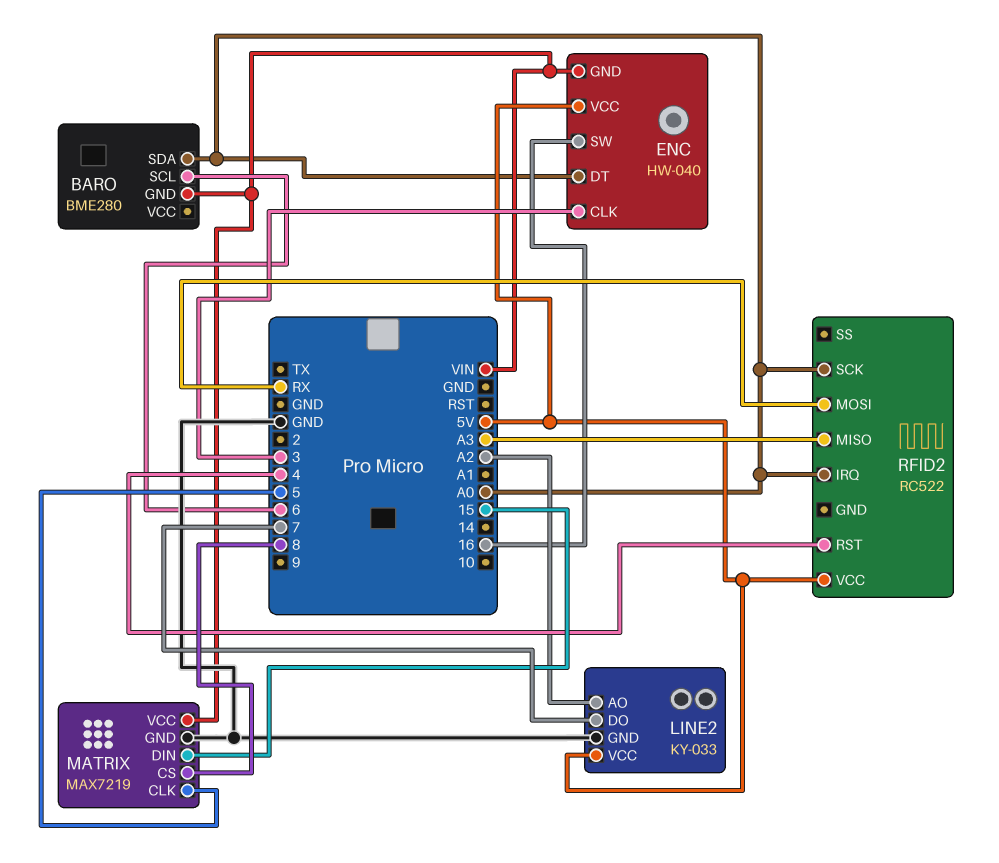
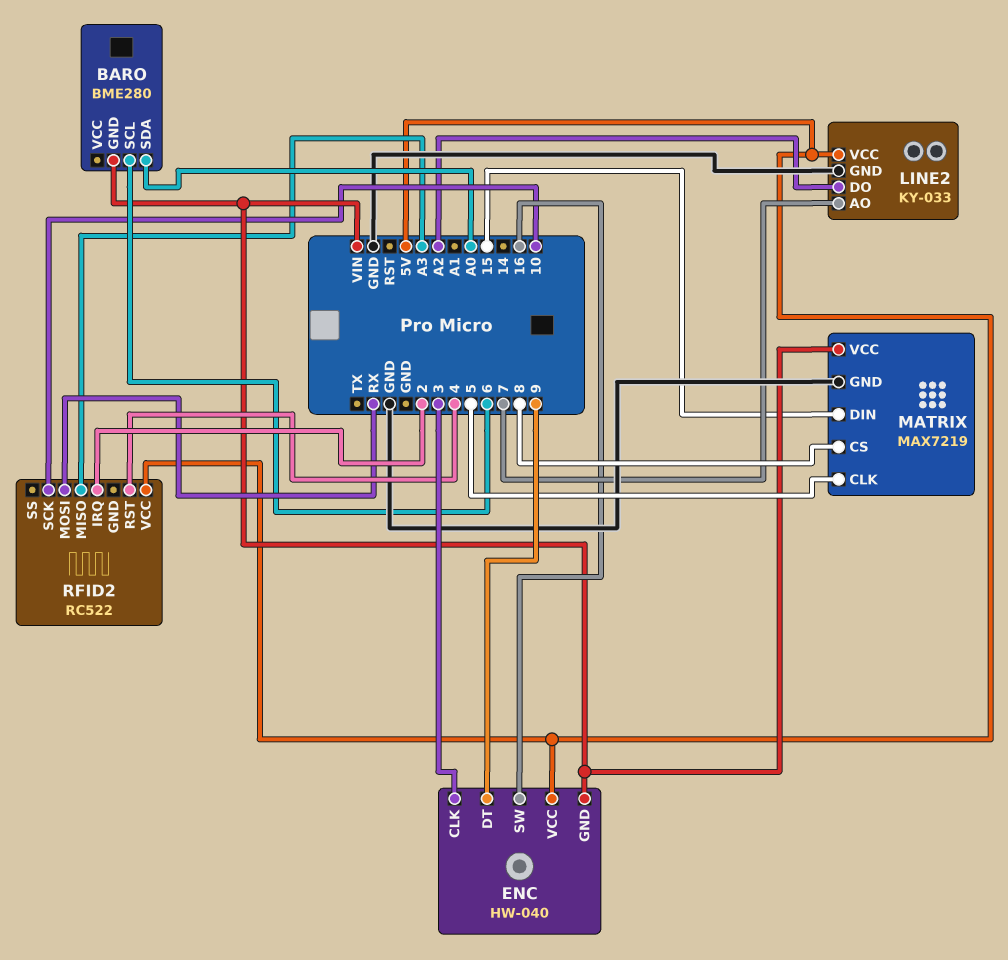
ENC pin DT: A0 -> 9
LINE2 pin AO: A2 -> 7
LINE2 pin DO: 7 -> A2
RFID2 pin IRQ: A0 -> 2
RFID2 pin SCK: A0 -> 10

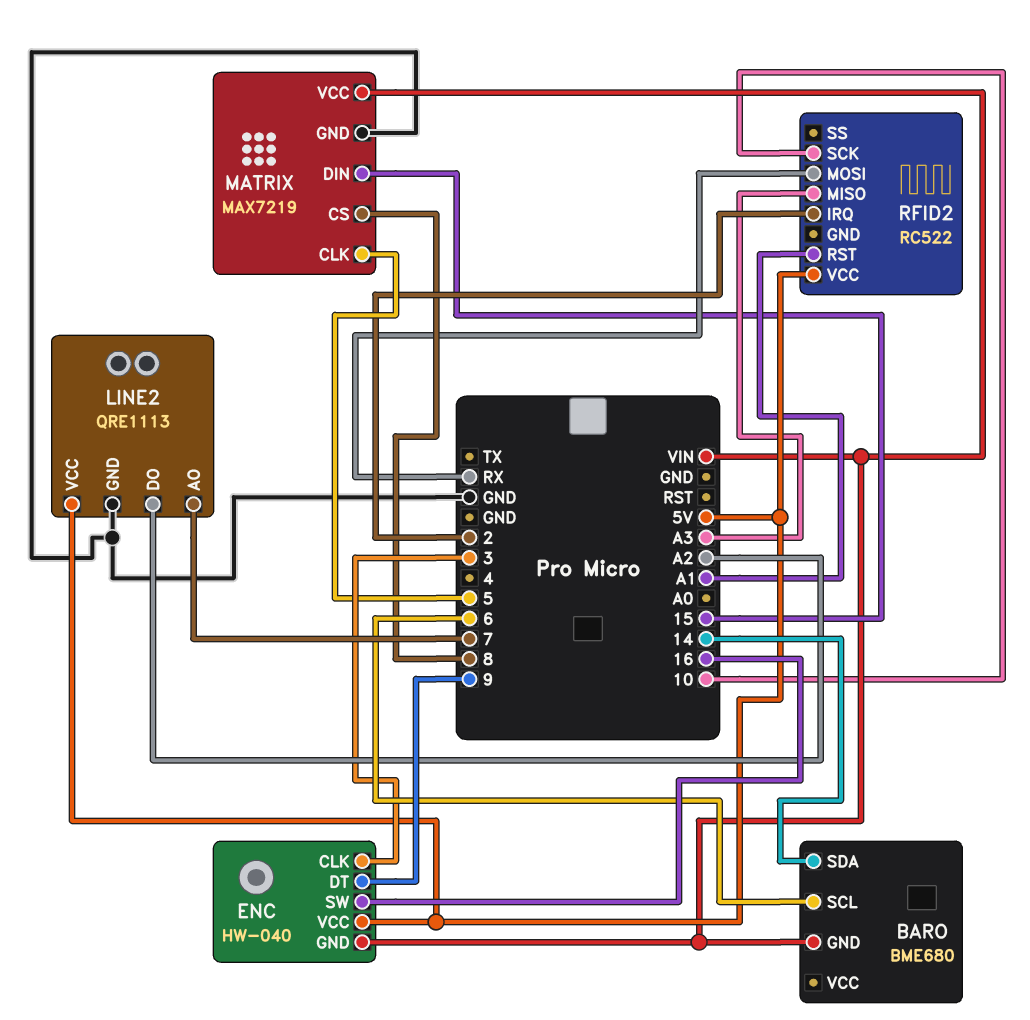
BARO: BME280 -> BME680
BARO pin SDA: A0 -> 14
LINE2: KY-033 -> QRE1113
RFID2 pin RST: 4 -> A1

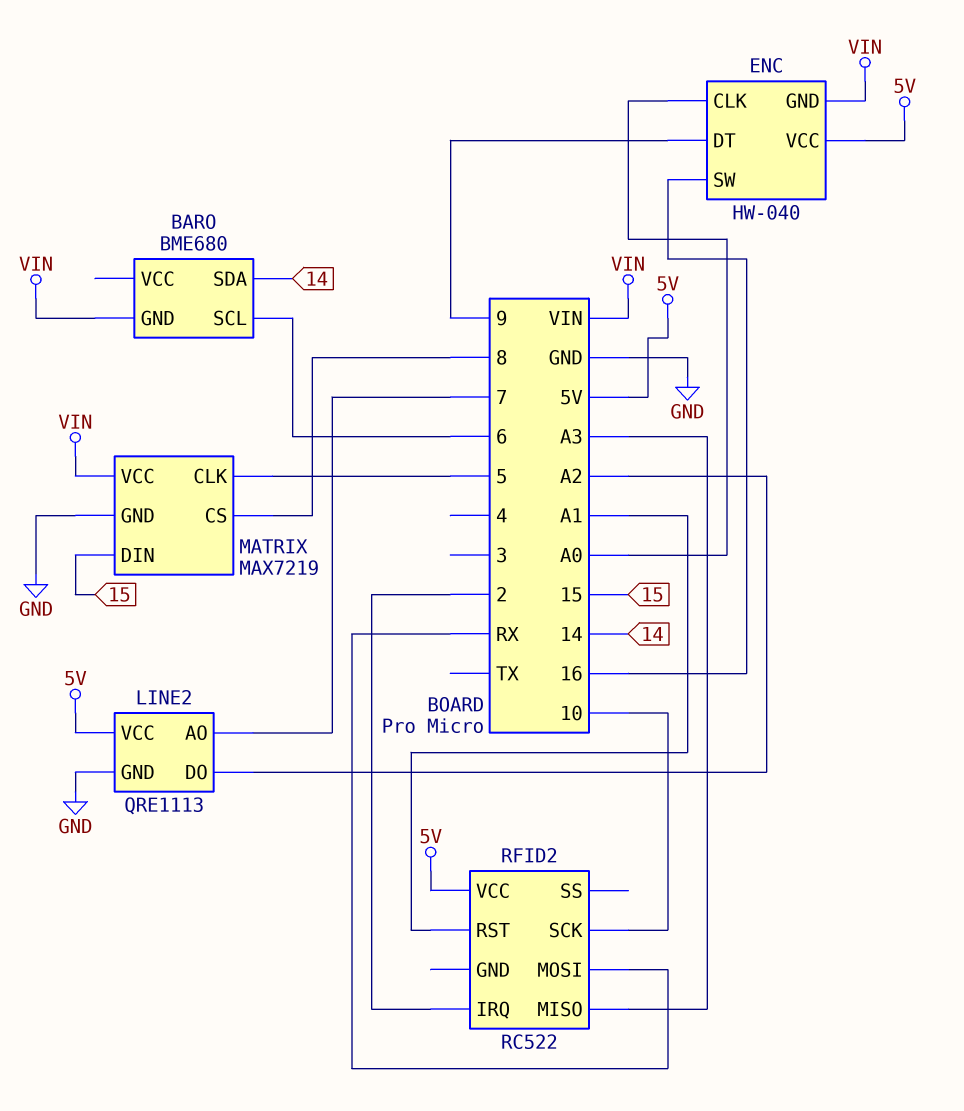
ENC pin CLK: 3 -> A0

